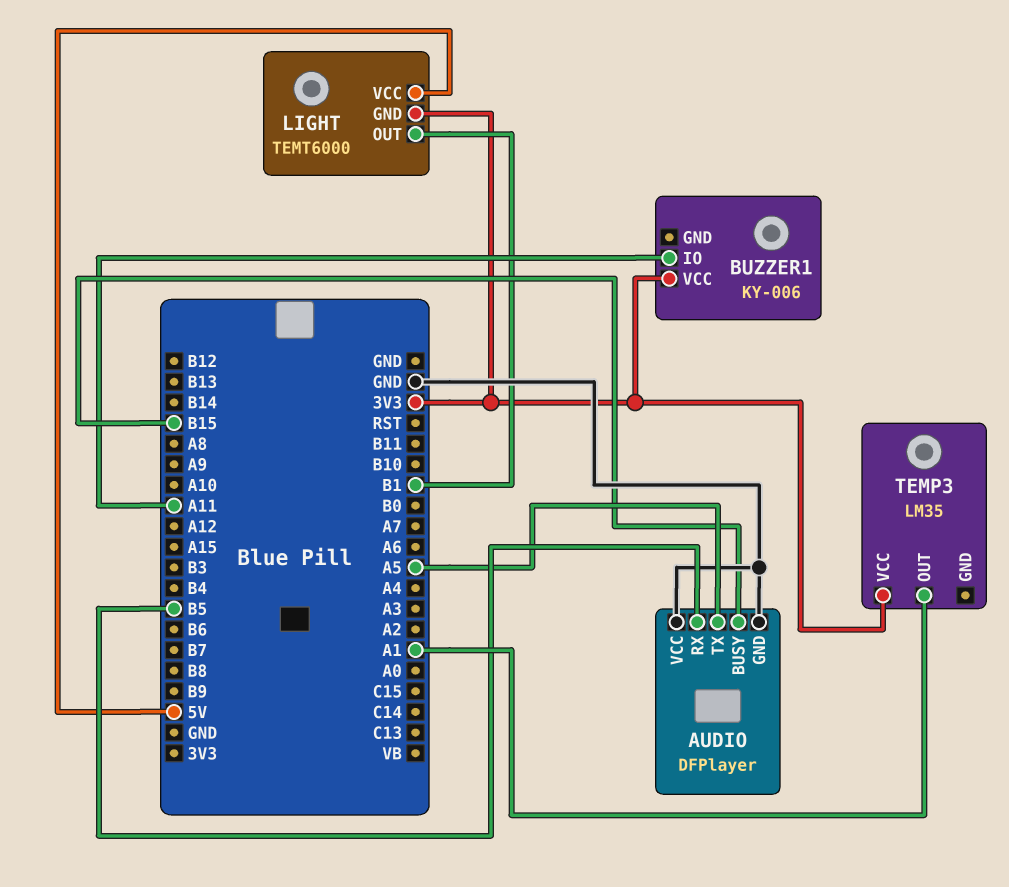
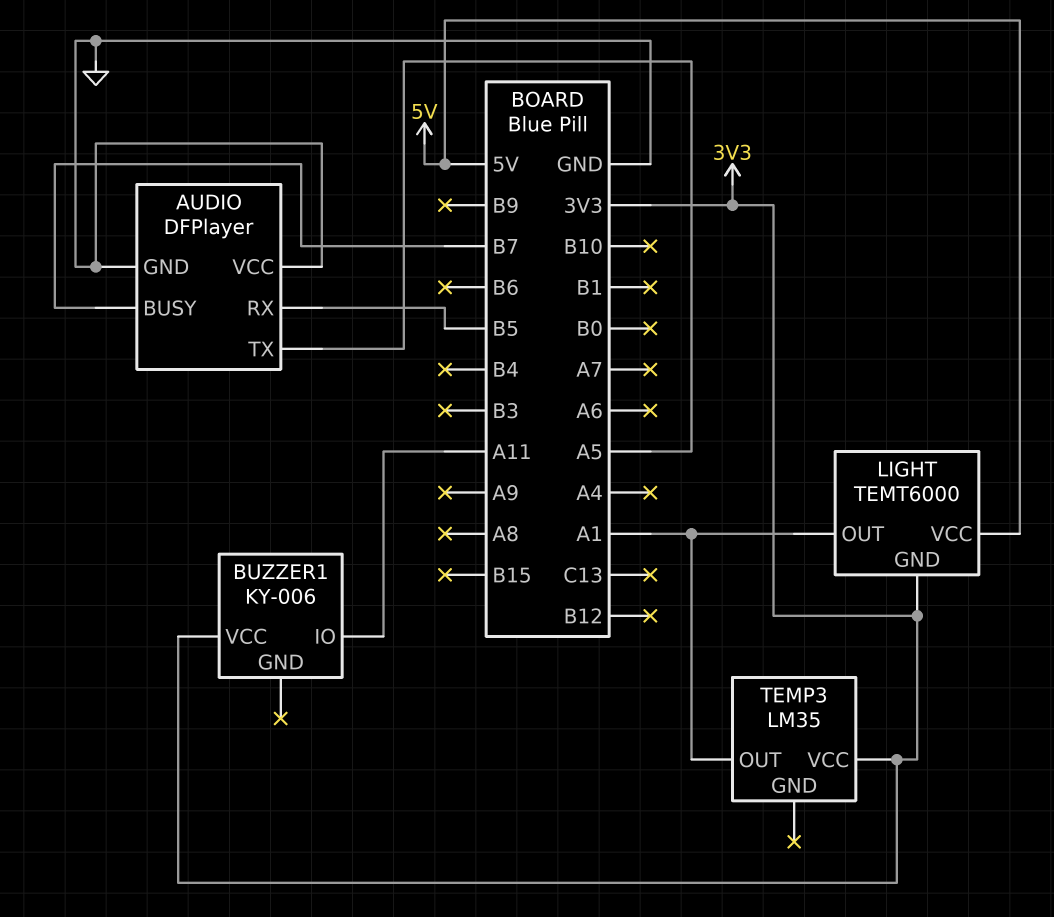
AUDIO pin BUSY: B15 -> B7
LIGHT pin OUT: B1 -> A1

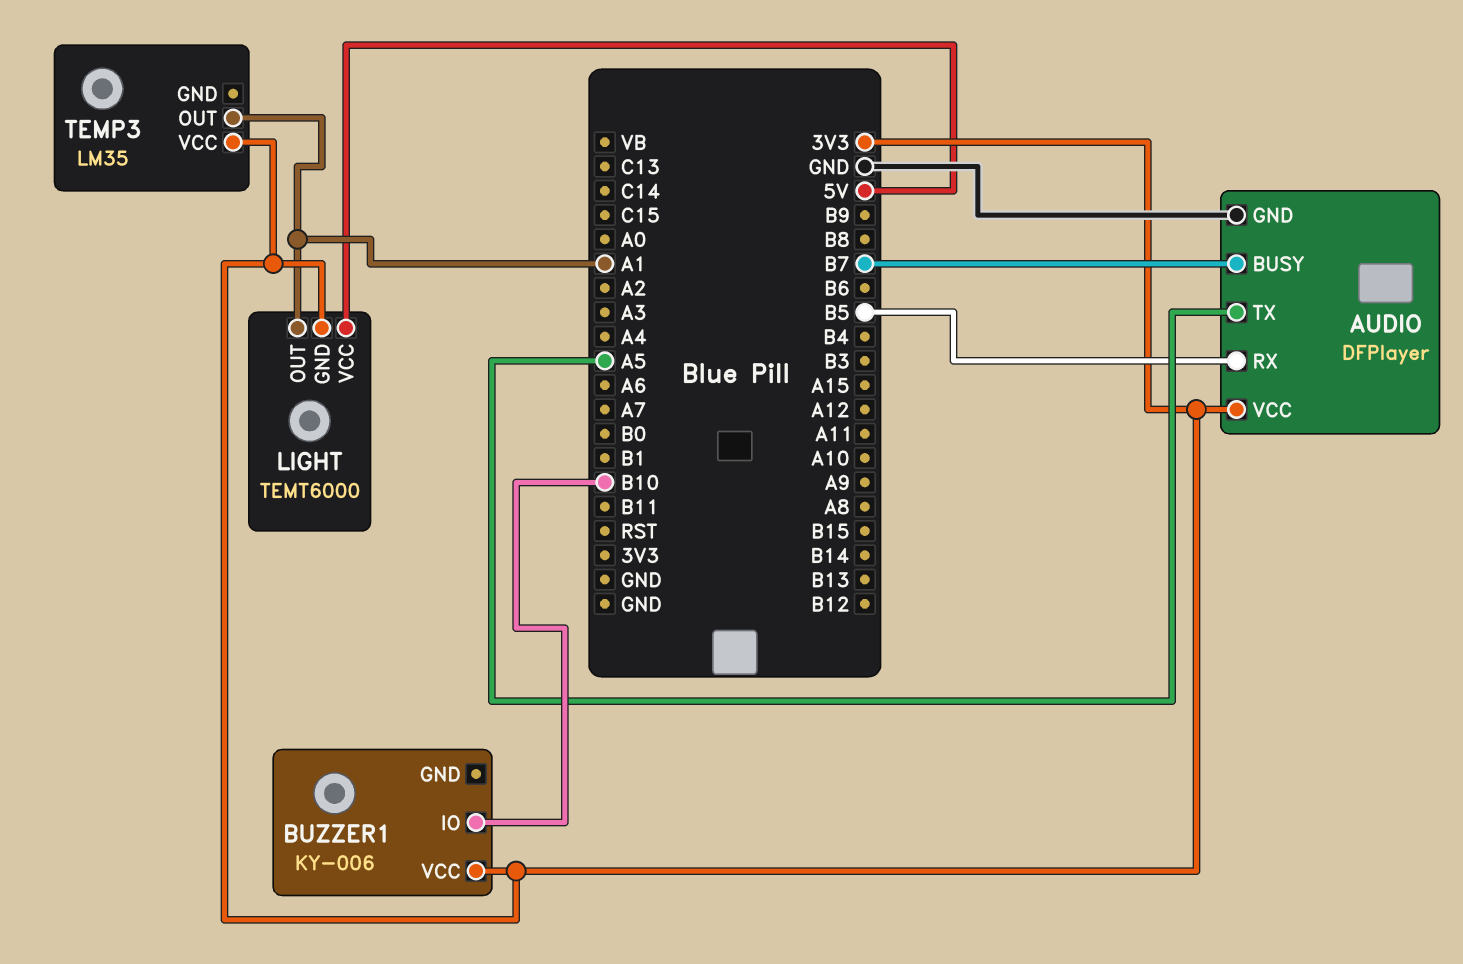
AUDIO pin VCC: GND -> 3V3
BUZZER1 pin IO: A11 -> B10

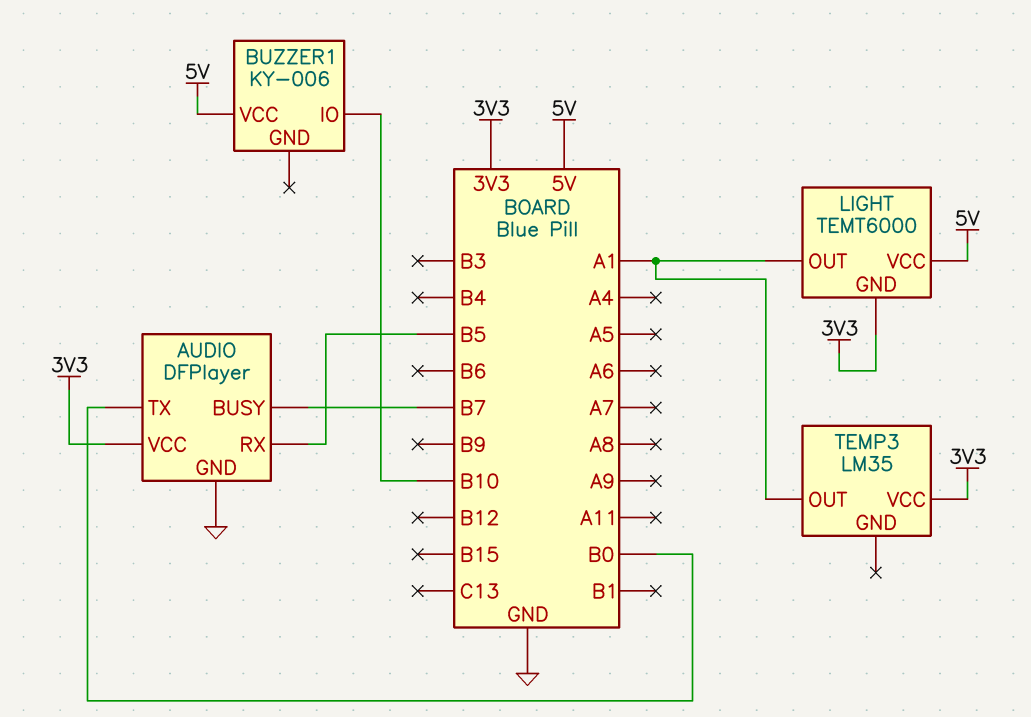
AUDIO pin TX: A5 -> B0
BUZZER1 pin VCC: 3V3 -> 5V

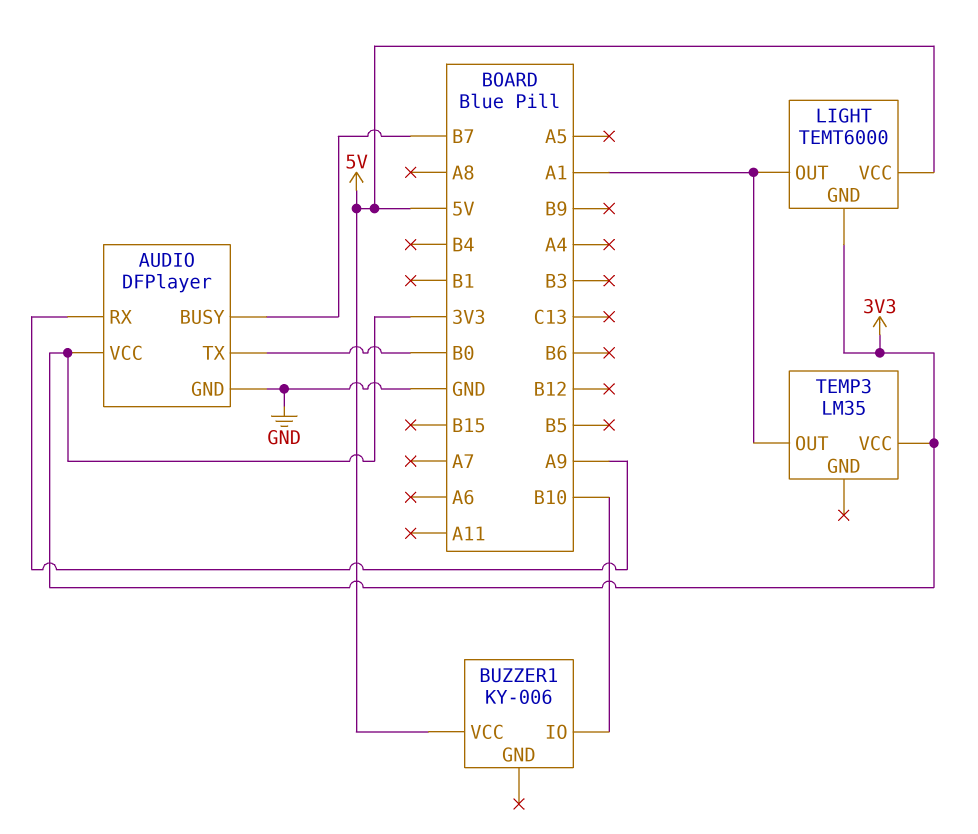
AUDIO pin RX: B5 -> A9

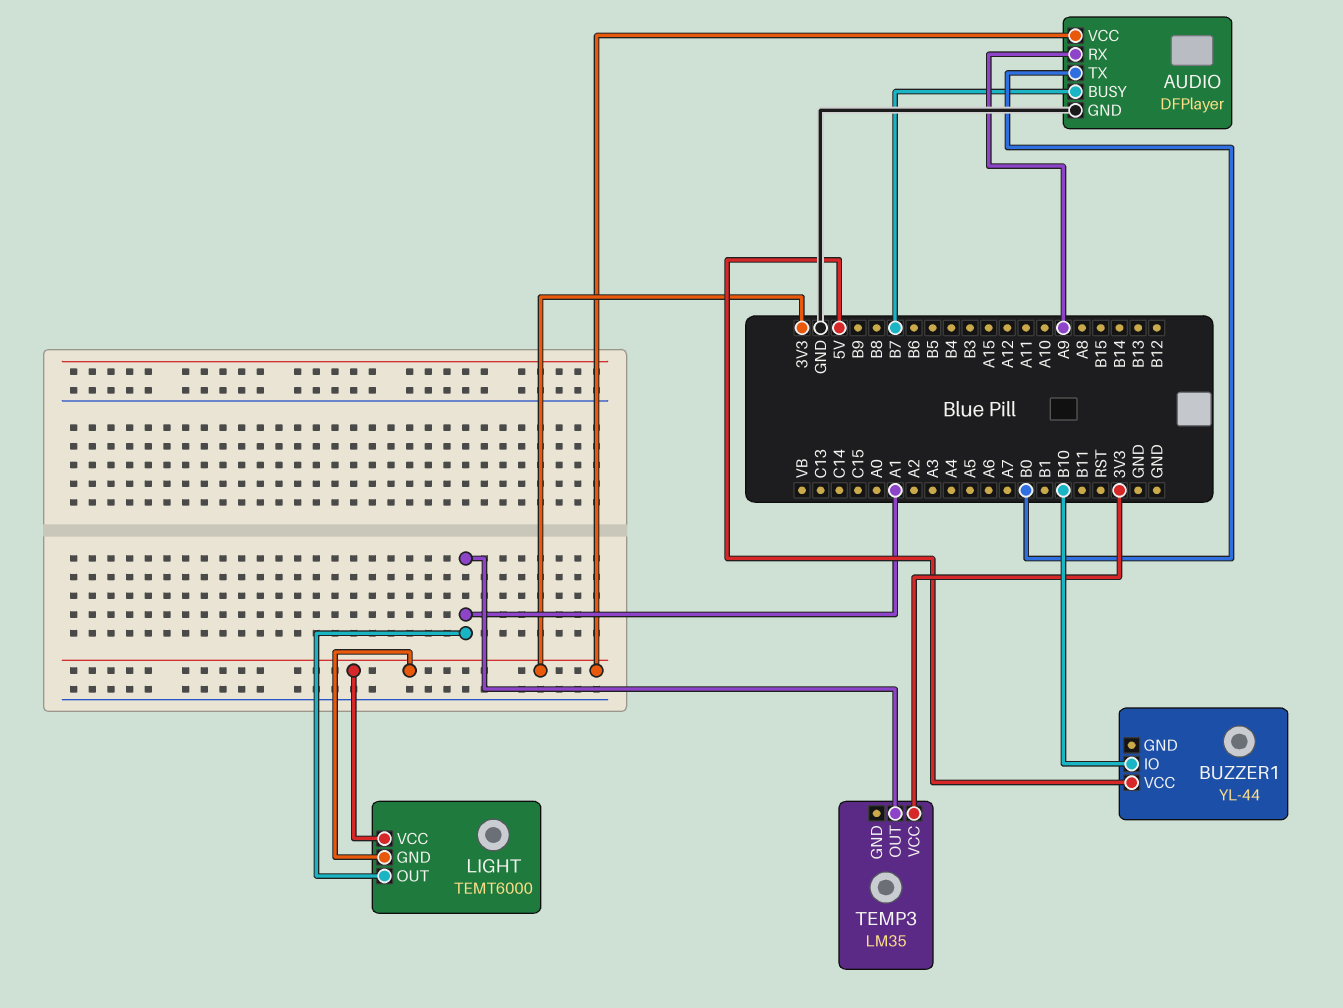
BUZZER1: KY-006 -> YL-44
LIGHT pin VCC: 5V -> 3V3

